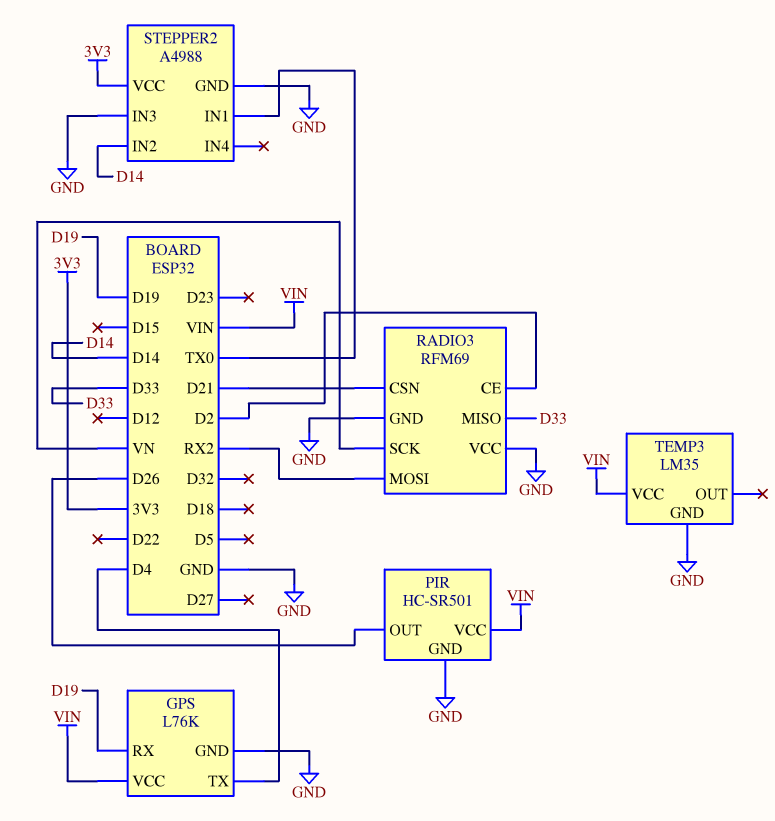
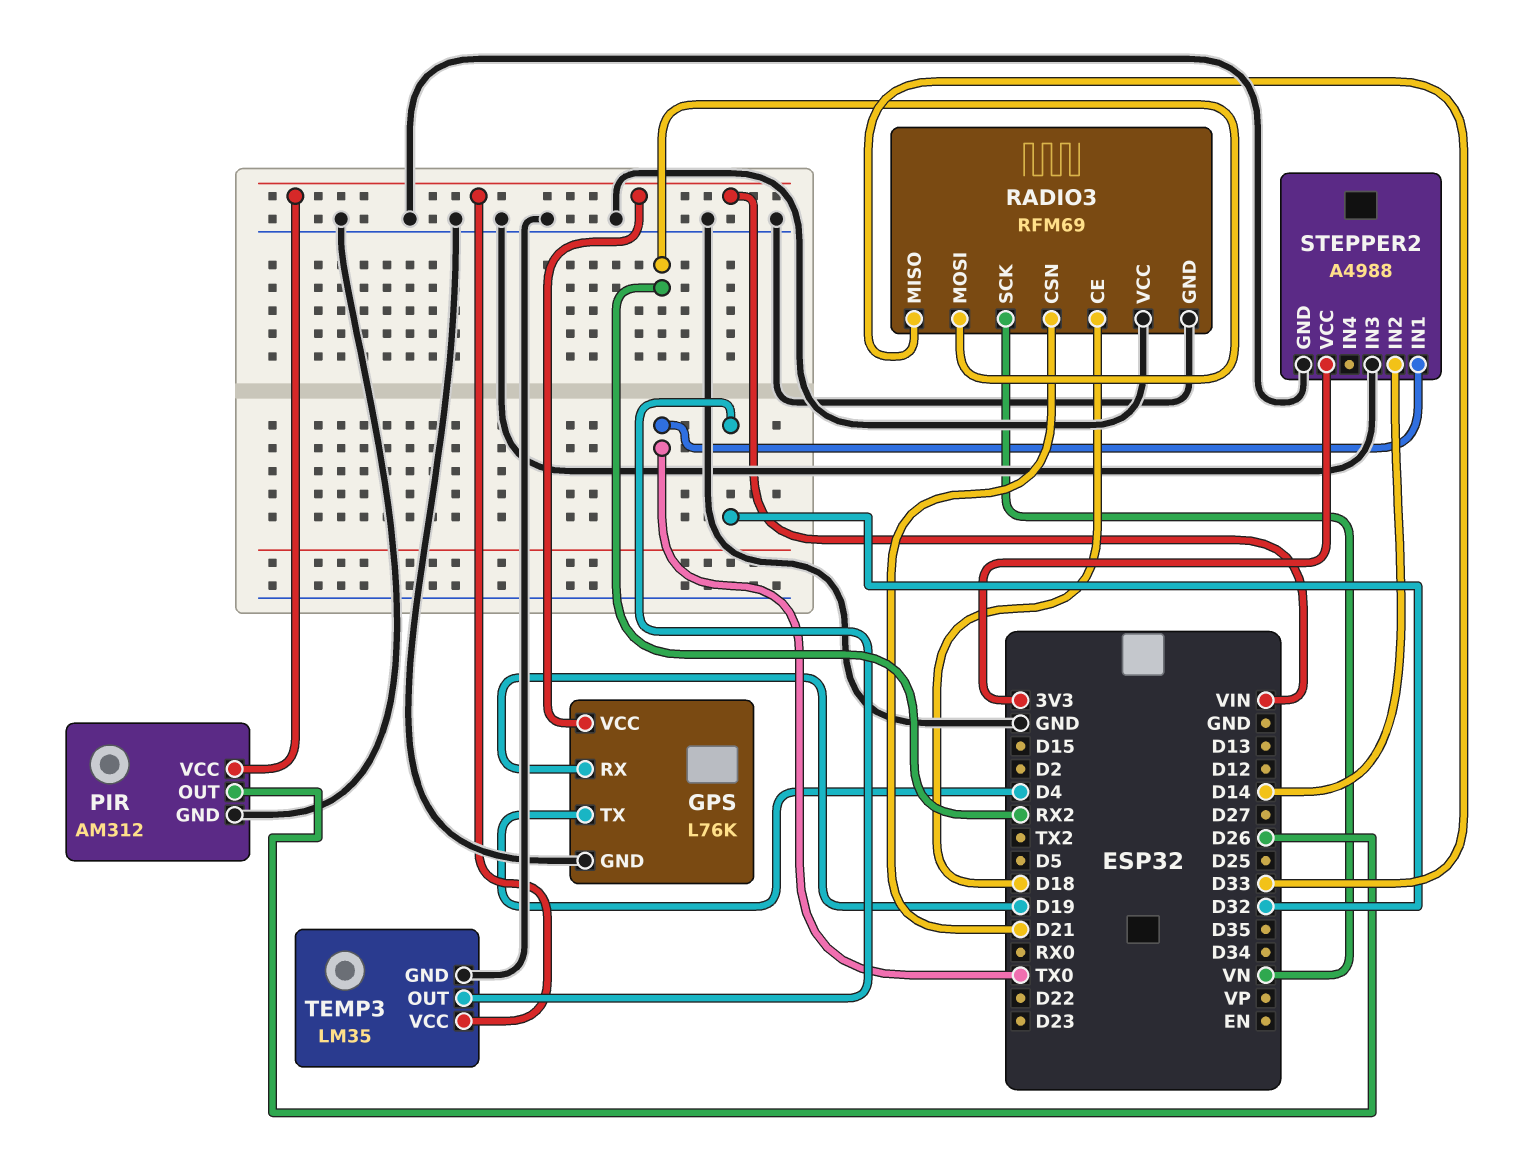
PIR: HC-SR501 -> AM312
RADIO3 pin CE: D2 -> D18
TEMP3 pin OUT: none -> D32

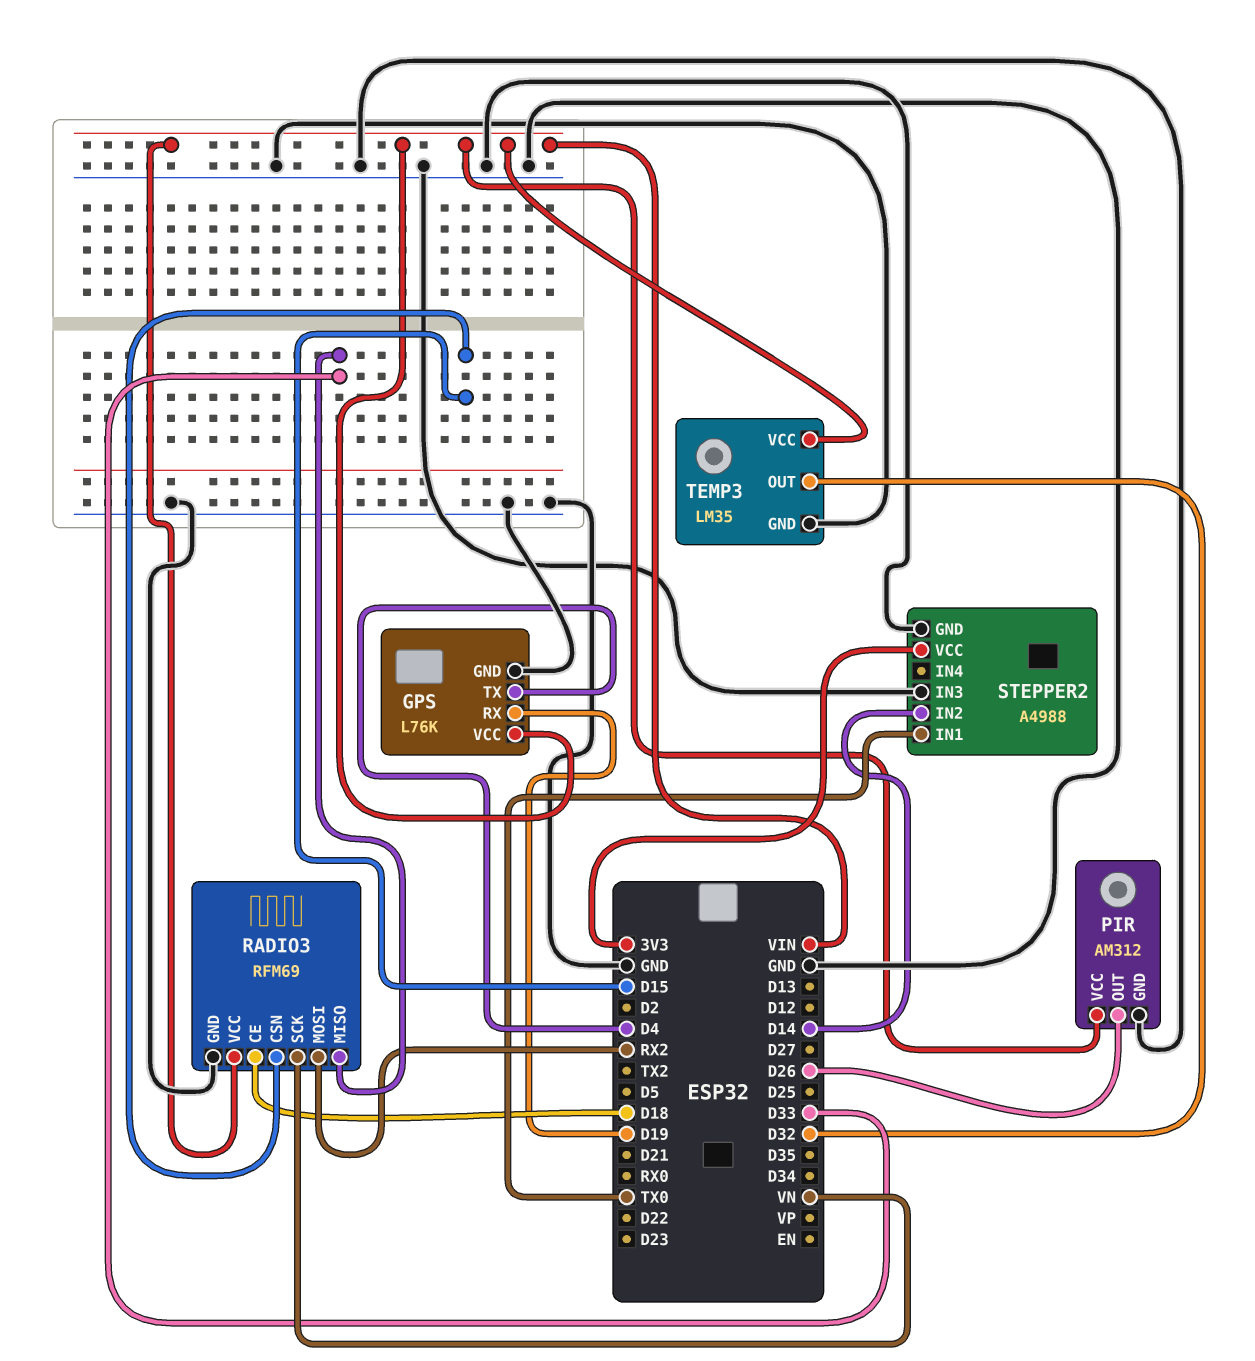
RADIO3 pin CSN: D21 -> D15
RADIO3 pin VCC: GND -> VIN

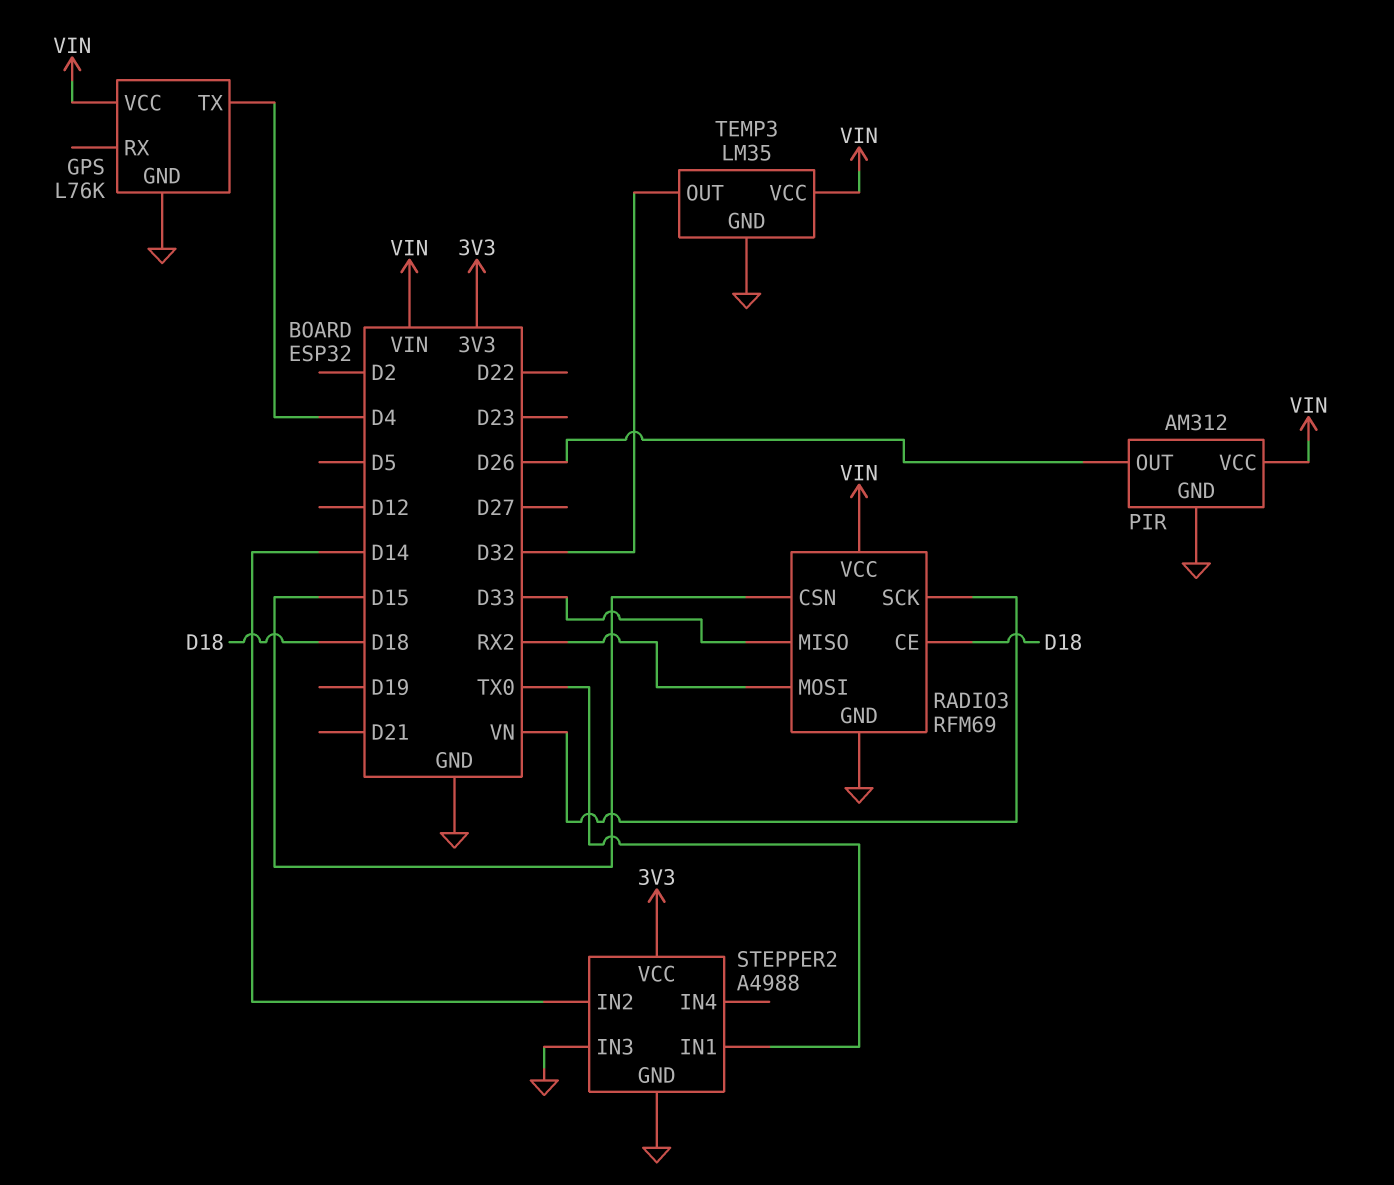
GPS pin RX: D19 -> none

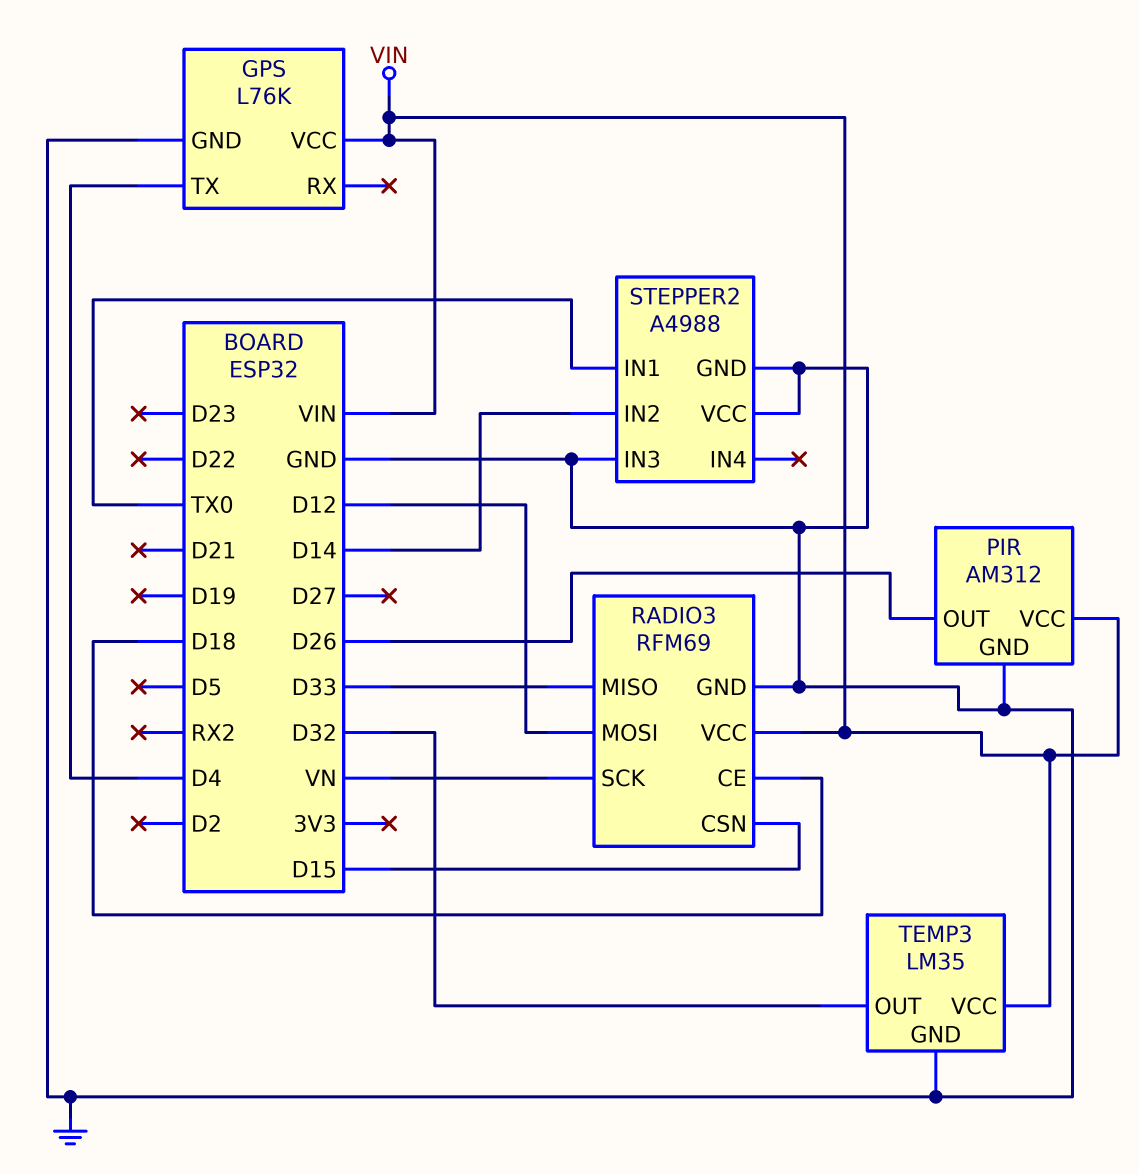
RADIO3 pin MOSI: RX2 -> D12
STEPPER2 pin VCC: 3V3 -> GND

